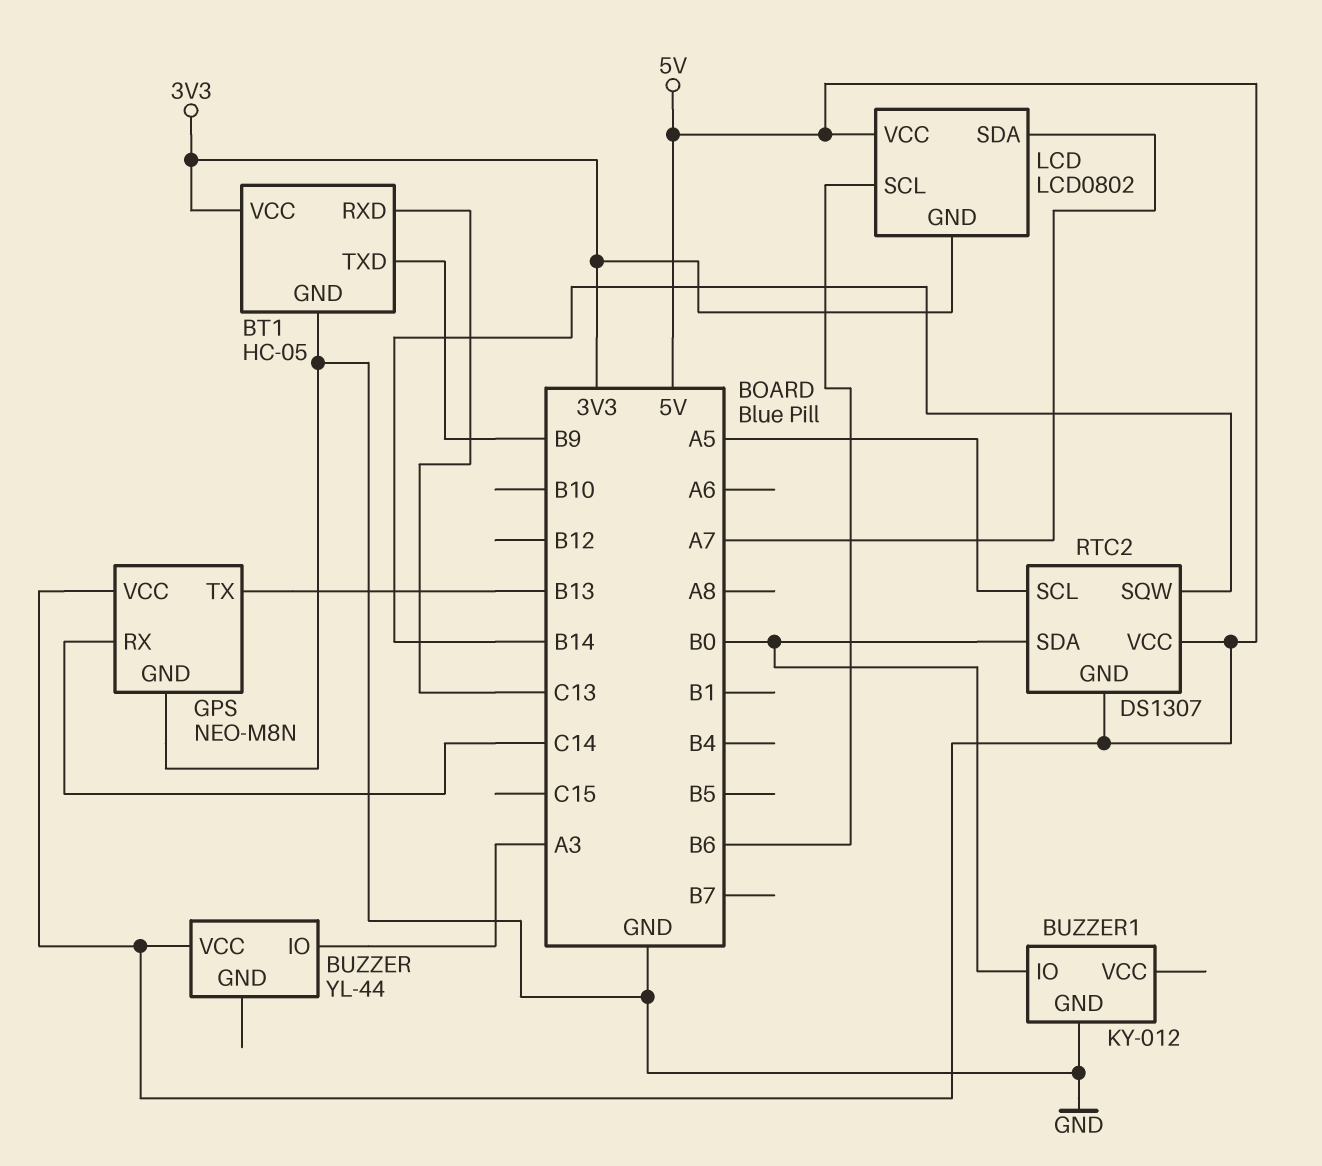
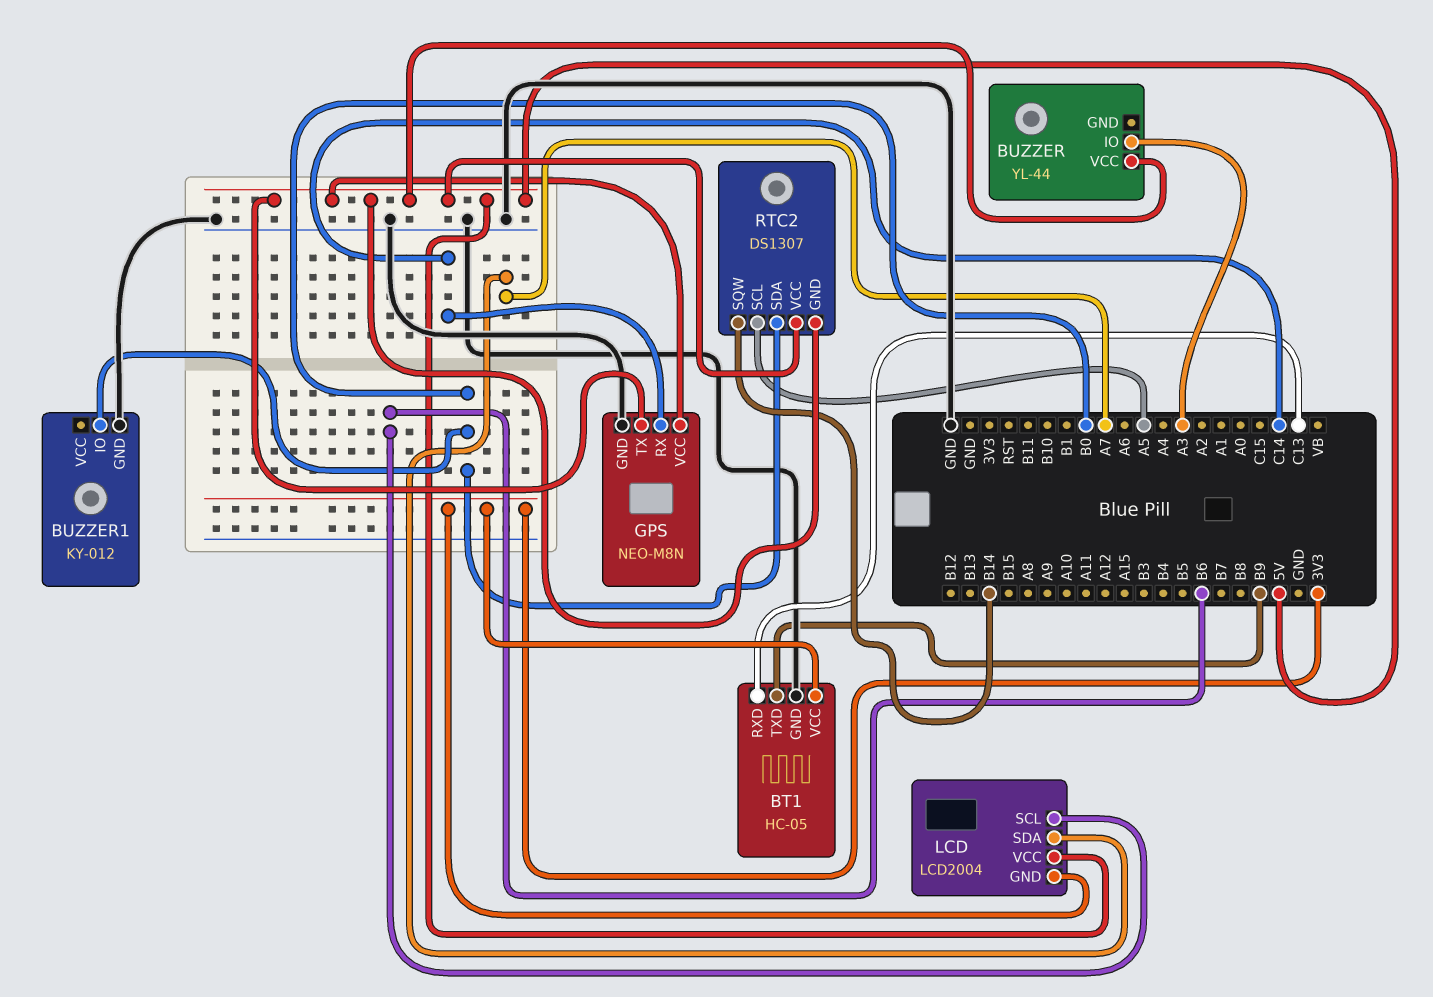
GPS pin TX: B13 -> 5V
LCD: LCD0802 -> LCD2004

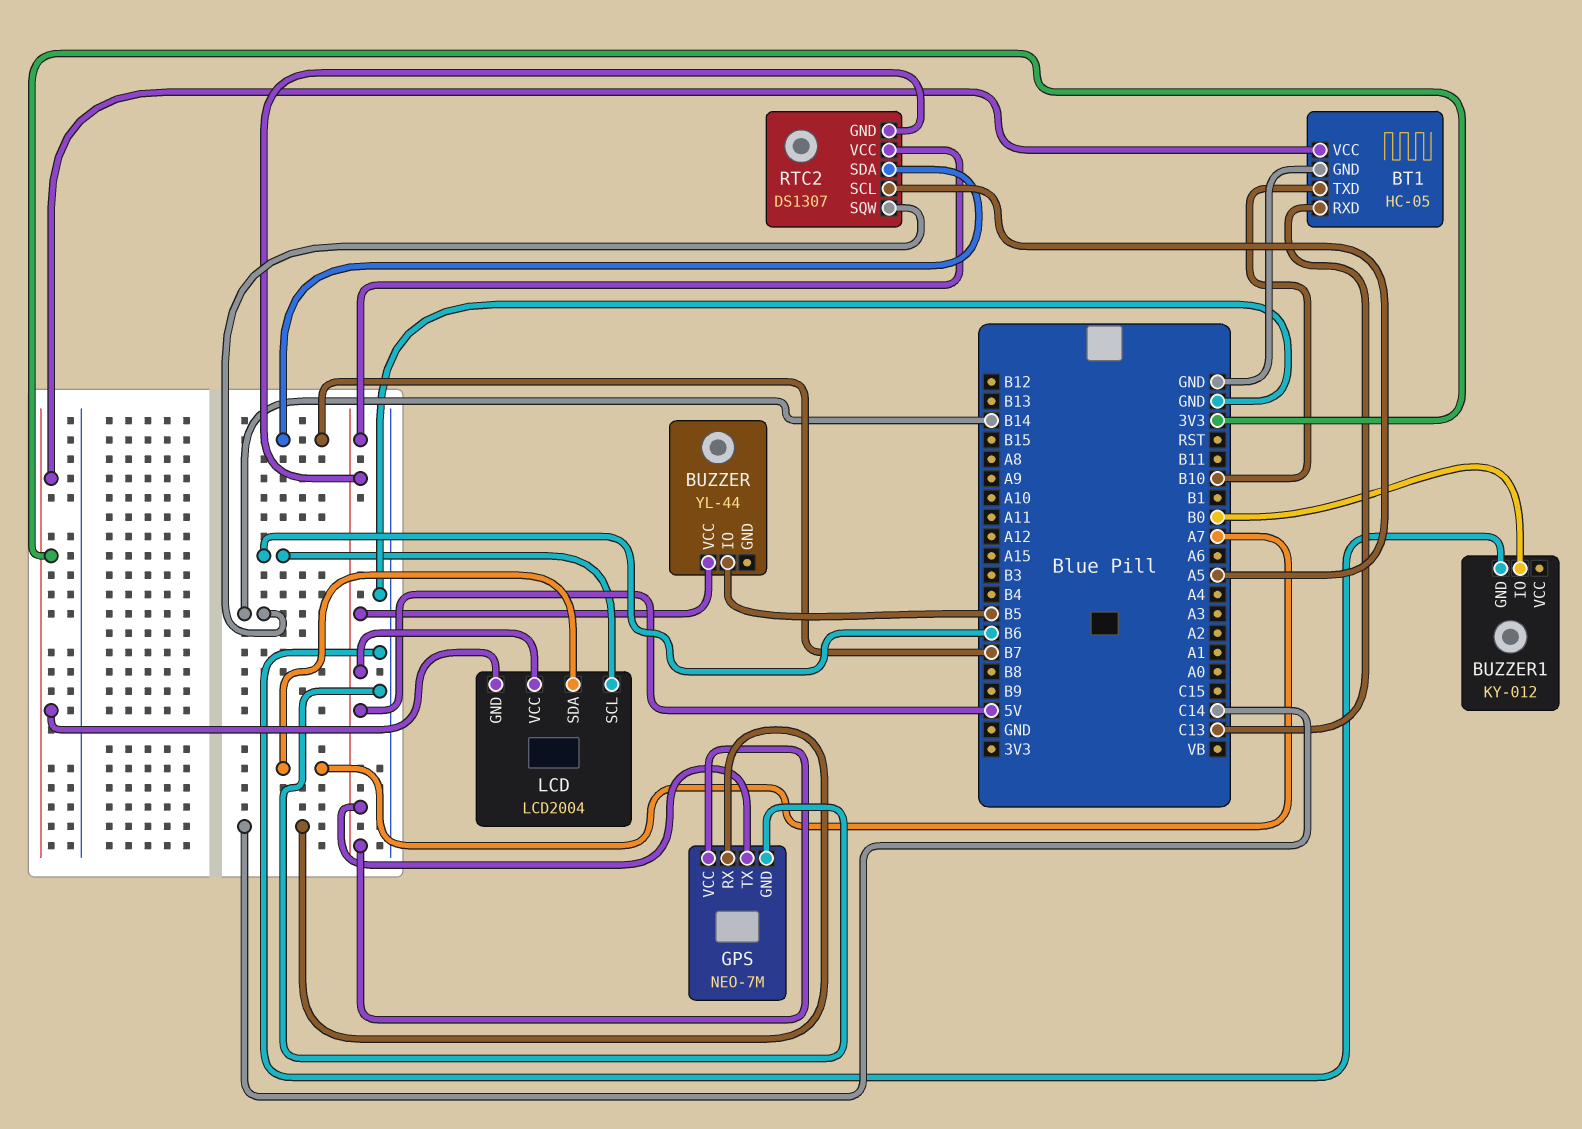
BT1 pin TXD: B9 -> B10
BUZZER pin IO: A3 -> B5
GPS: NEO-M8N -> NEO-7M
RTC2 pin SDA: B0 -> B7

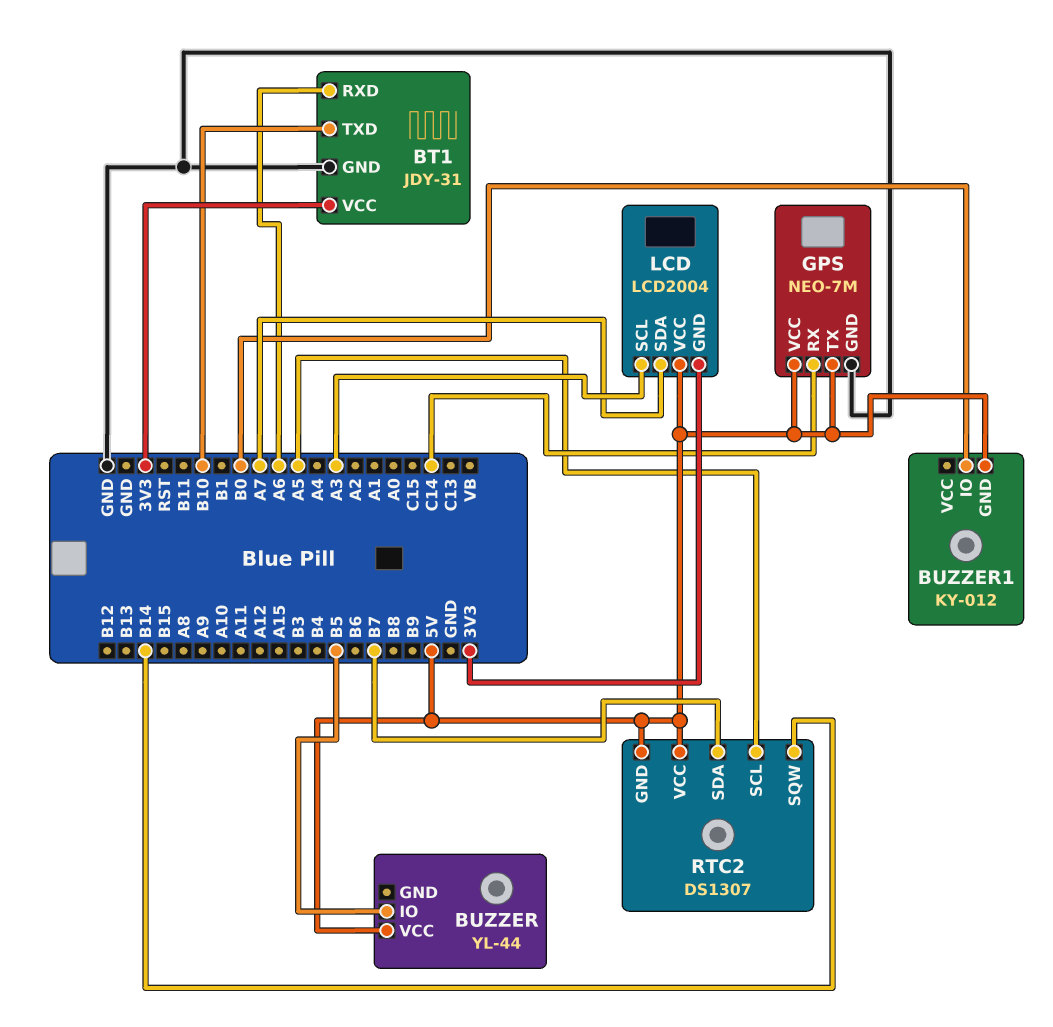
BT1: HC-05 -> JDY-31
BT1 pin RXD: C13 -> A6
BUZZER1 pin GND: GND -> 5V
LCD pin SCL: B6 -> A3

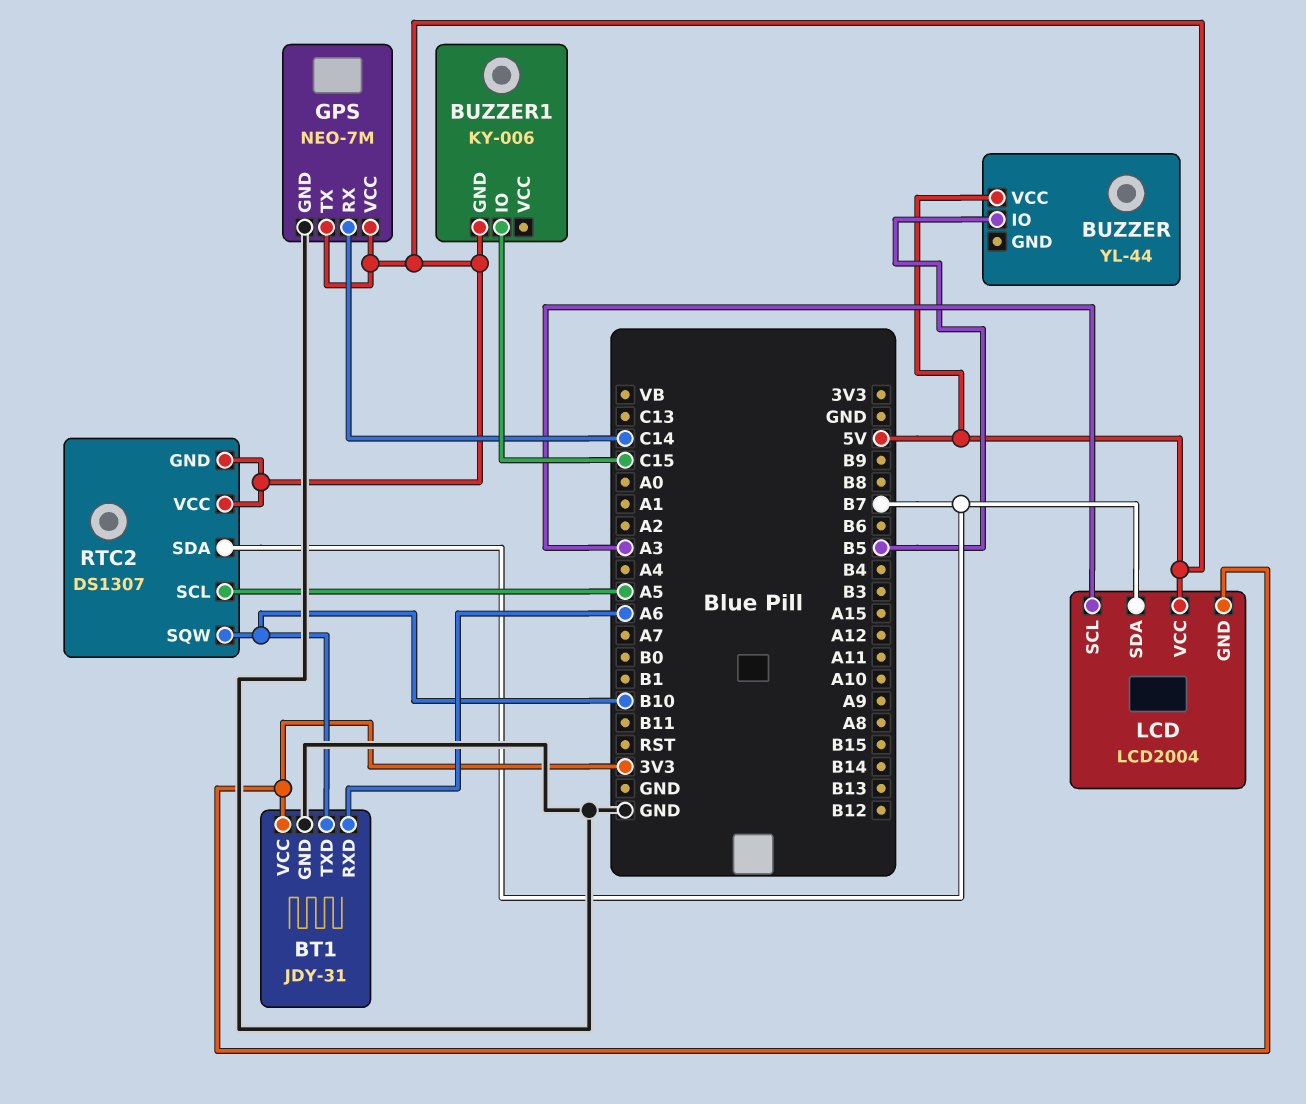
BUZZER1: KY-012 -> KY-006
BUZZER1 pin IO: B0 -> C15
LCD pin SDA: A7 -> B7
RTC2 pin SQW: B14 -> B10

